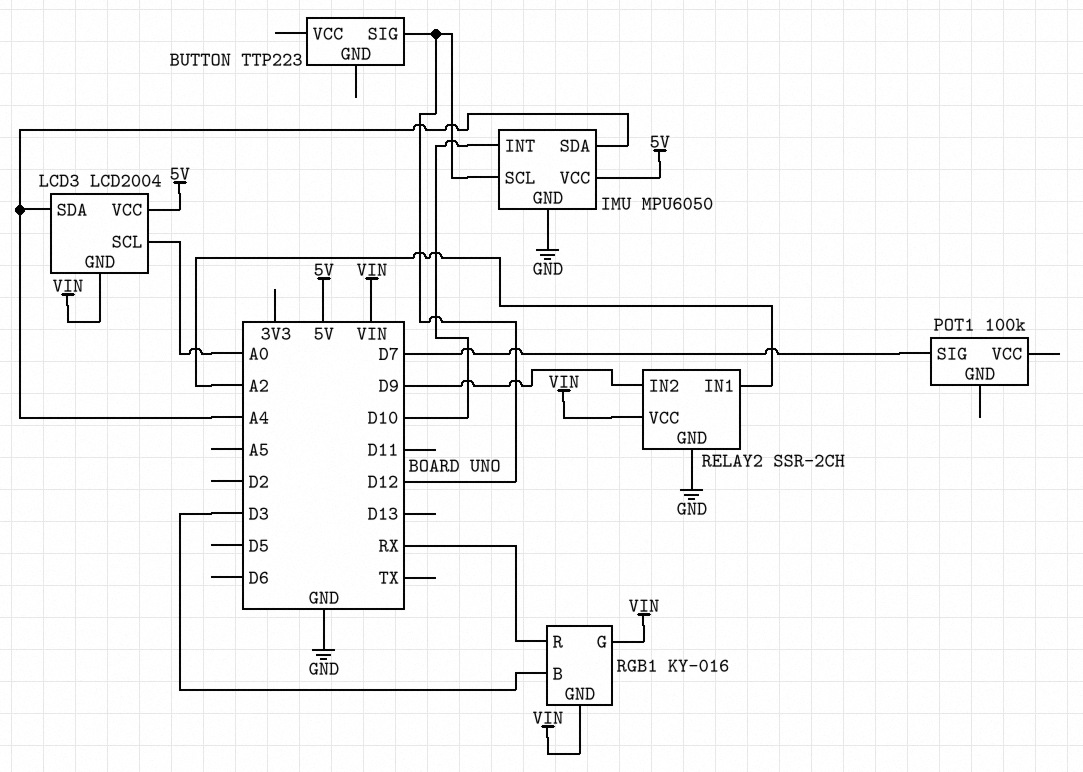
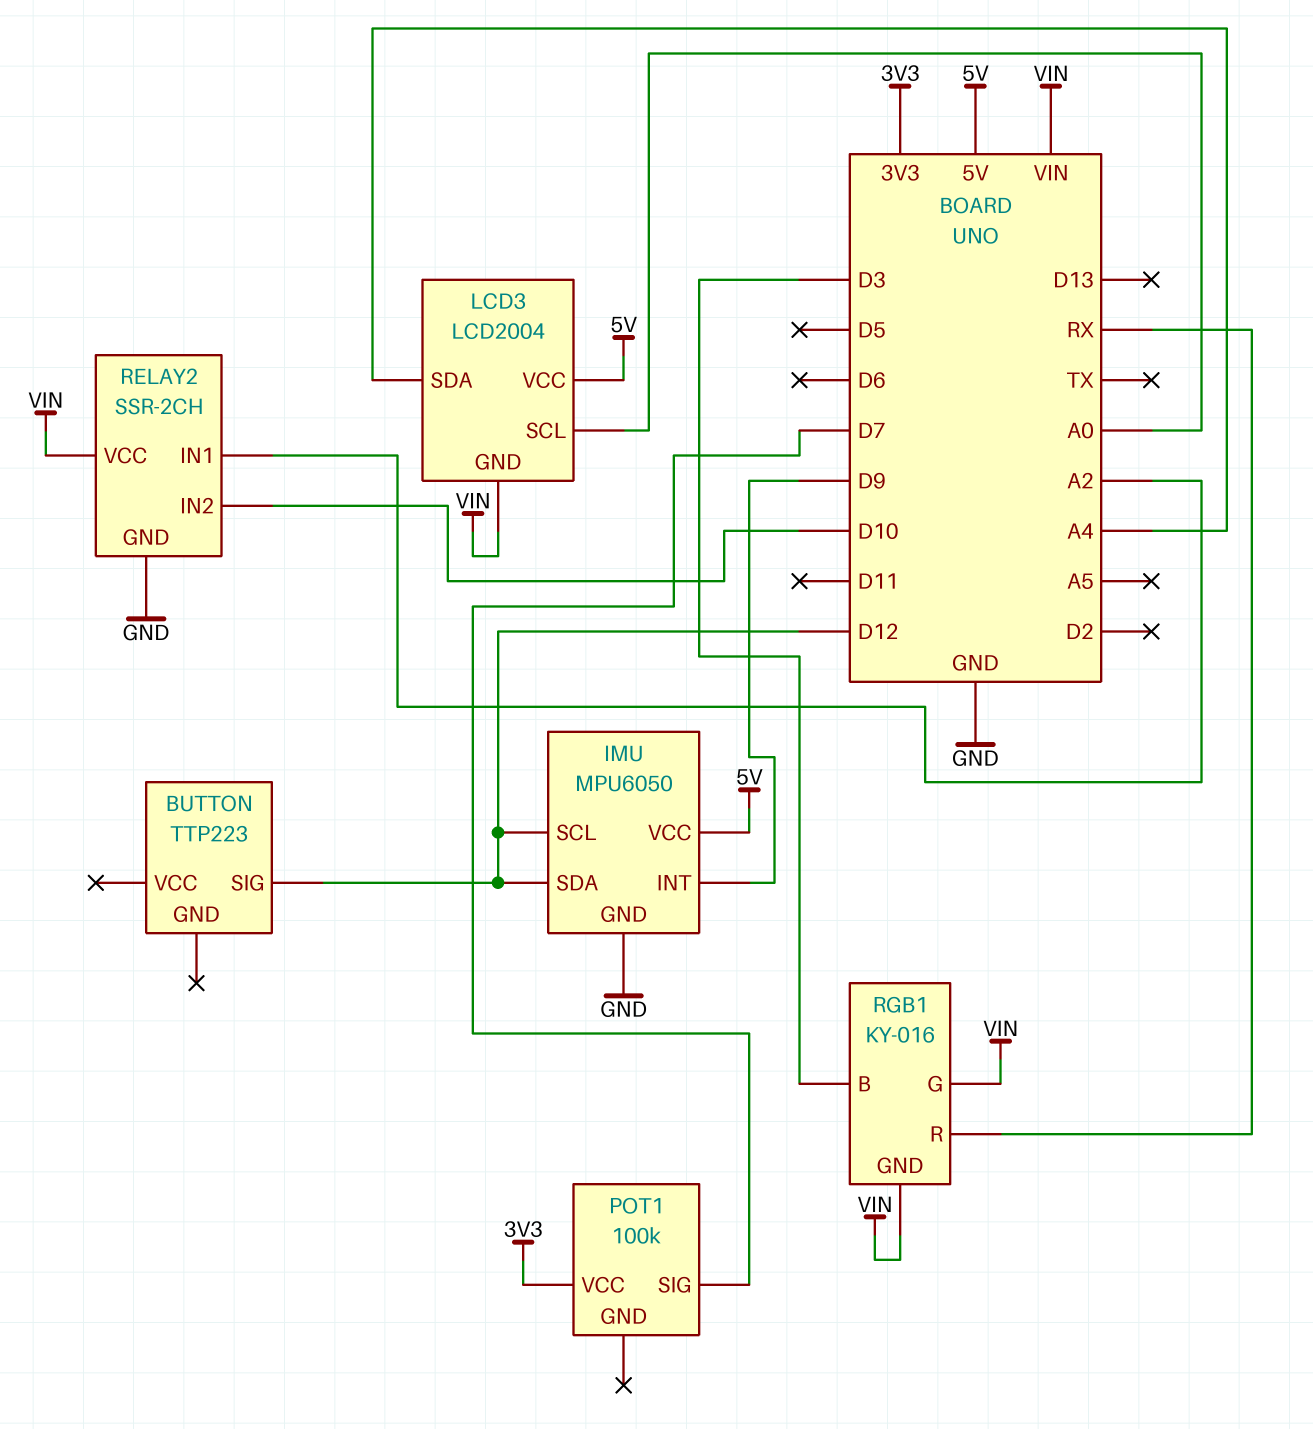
IMU pin INT: D10 -> D9
IMU pin SDA: A4 -> D12
POT1 pin VCC: none -> 3V3
RELAY2 pin IN2: D9 -> D10

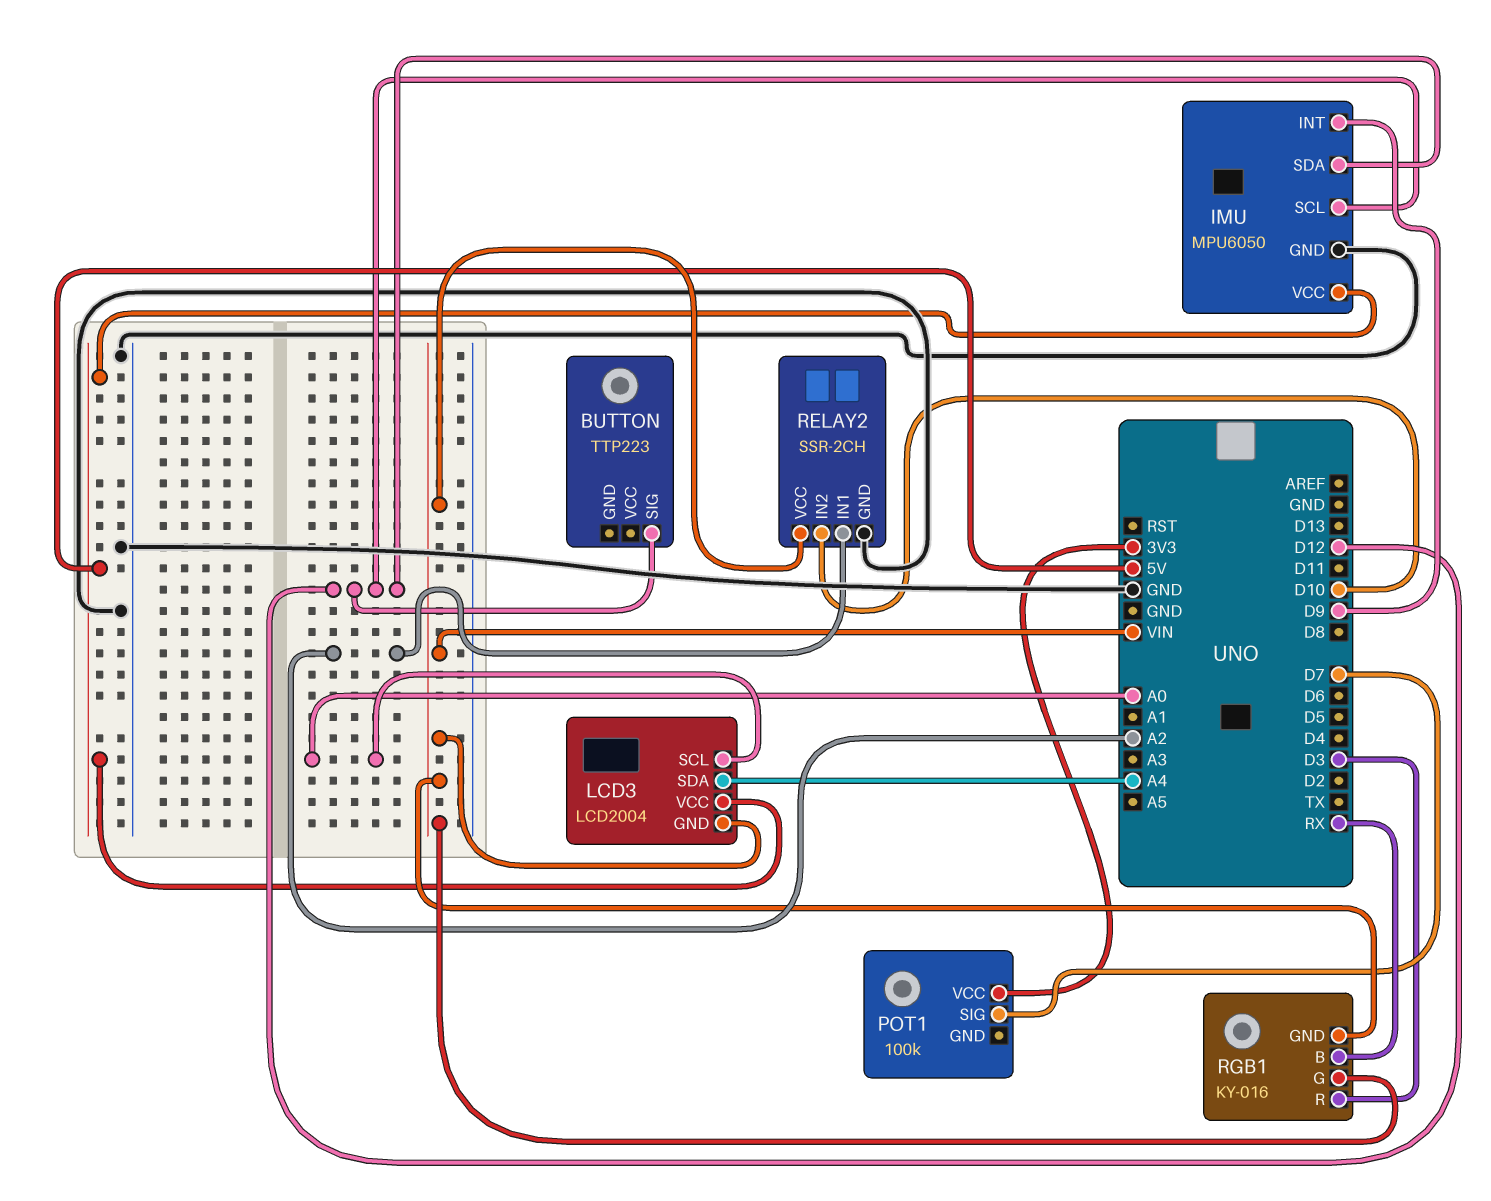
RGB1 pin B: D3 -> RX
RGB1 pin R: RX -> D3

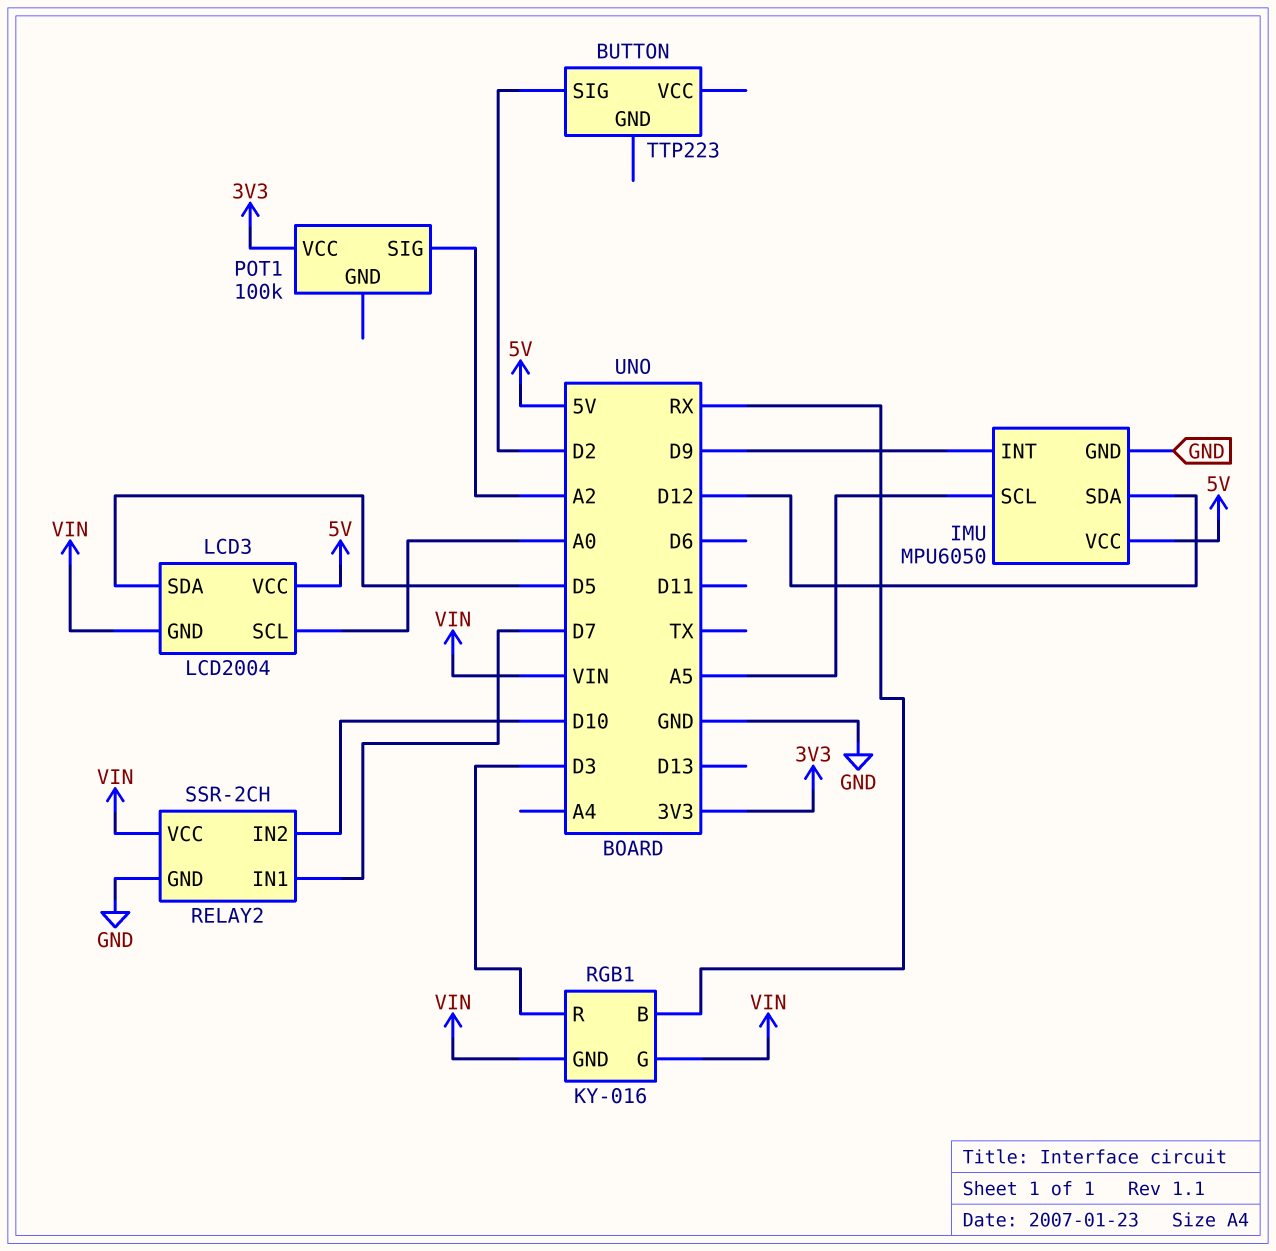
BUTTON pin SIG: D12 -> D2
IMU pin SCL: D12 -> A5
LCD3 pin SDA: A4 -> D5
POT1 pin SIG: D7 -> A2
RELAY2 pin IN1: A2 -> D7

